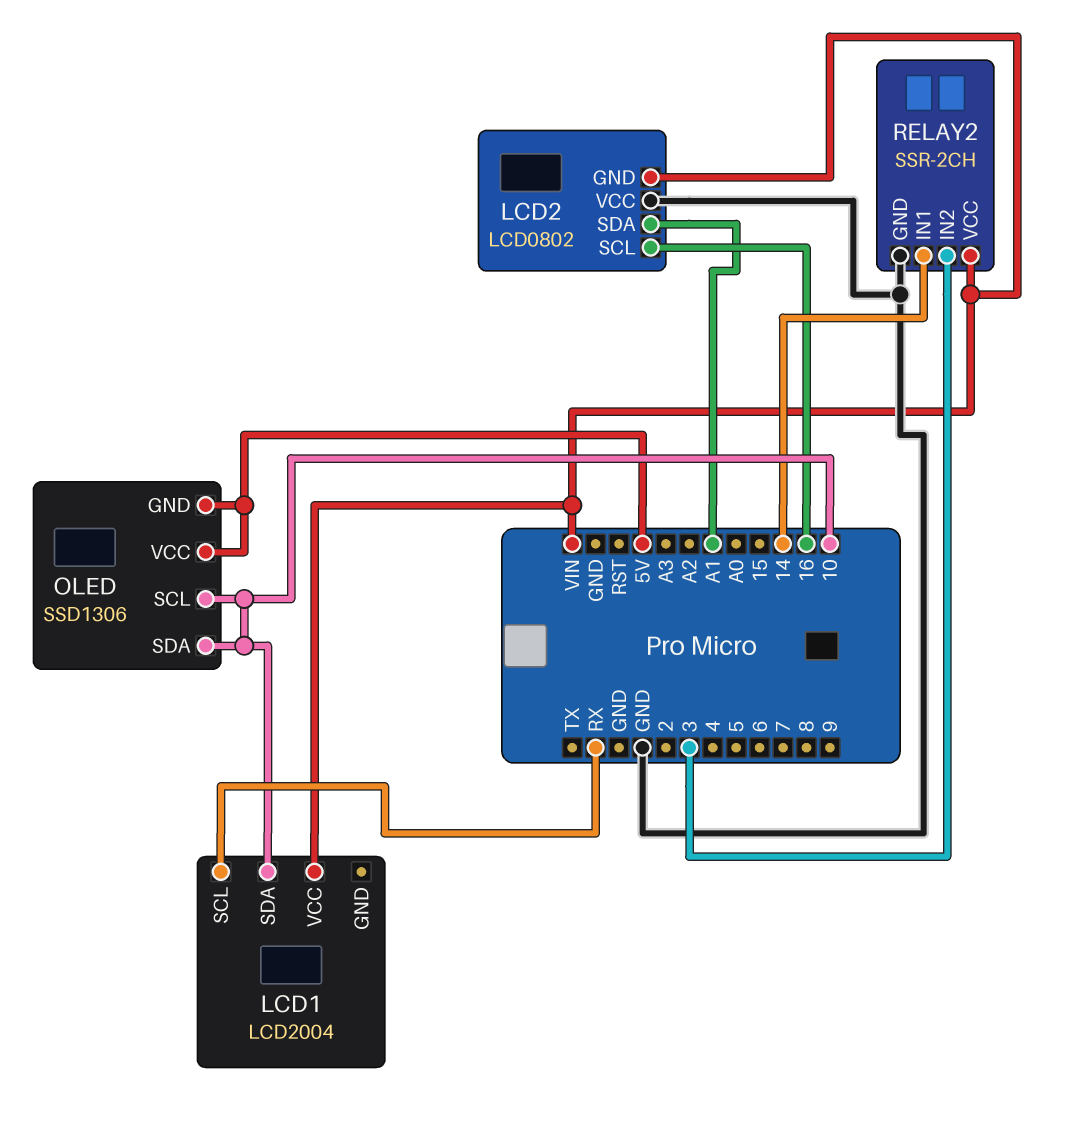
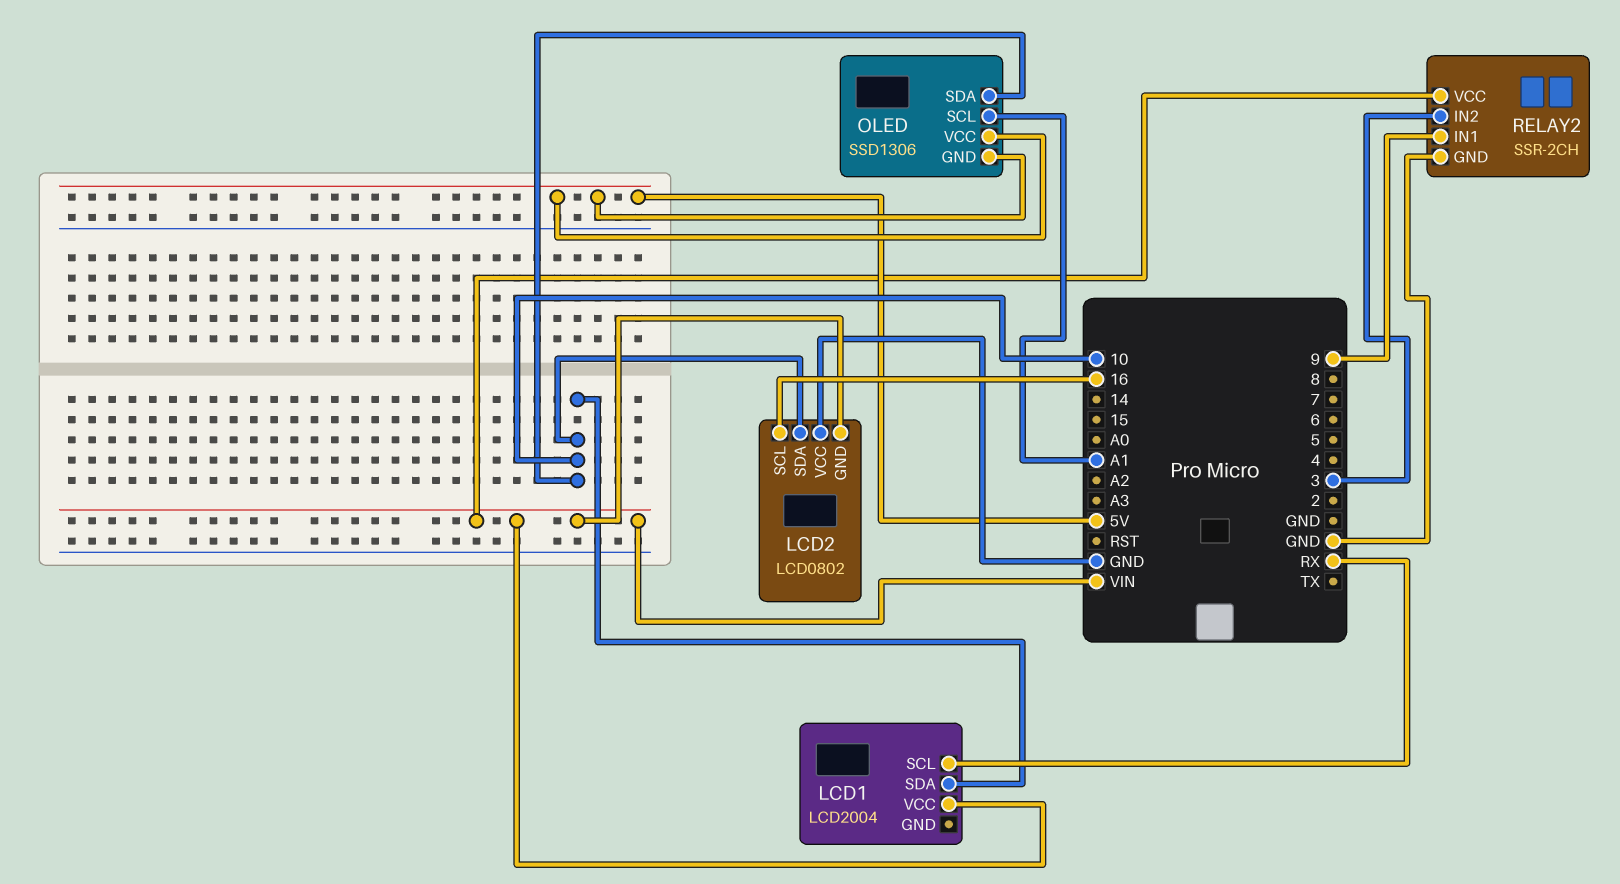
LCD2 pin SDA: A1 -> 10
OLED pin SCL: 10 -> A1
RELAY2 pin IN1: 14 -> 9

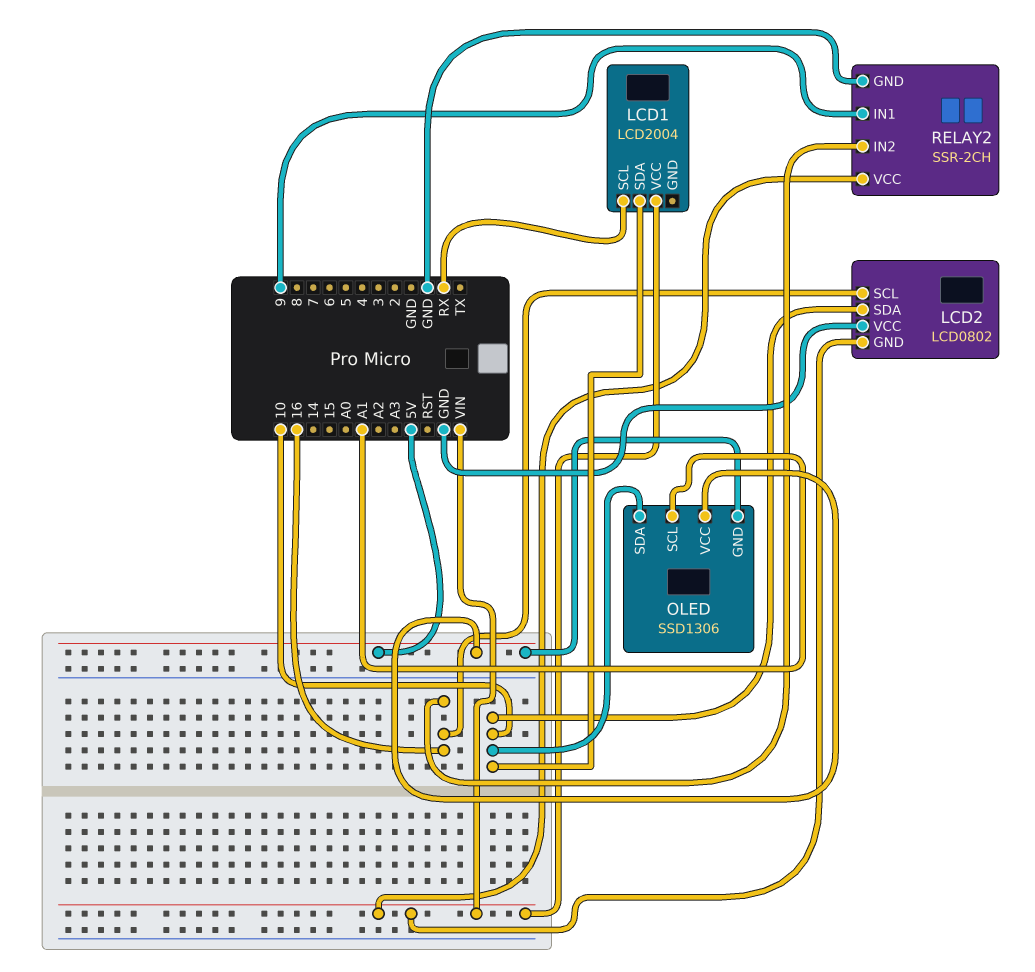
RELAY2 pin IN2: 3 -> 16

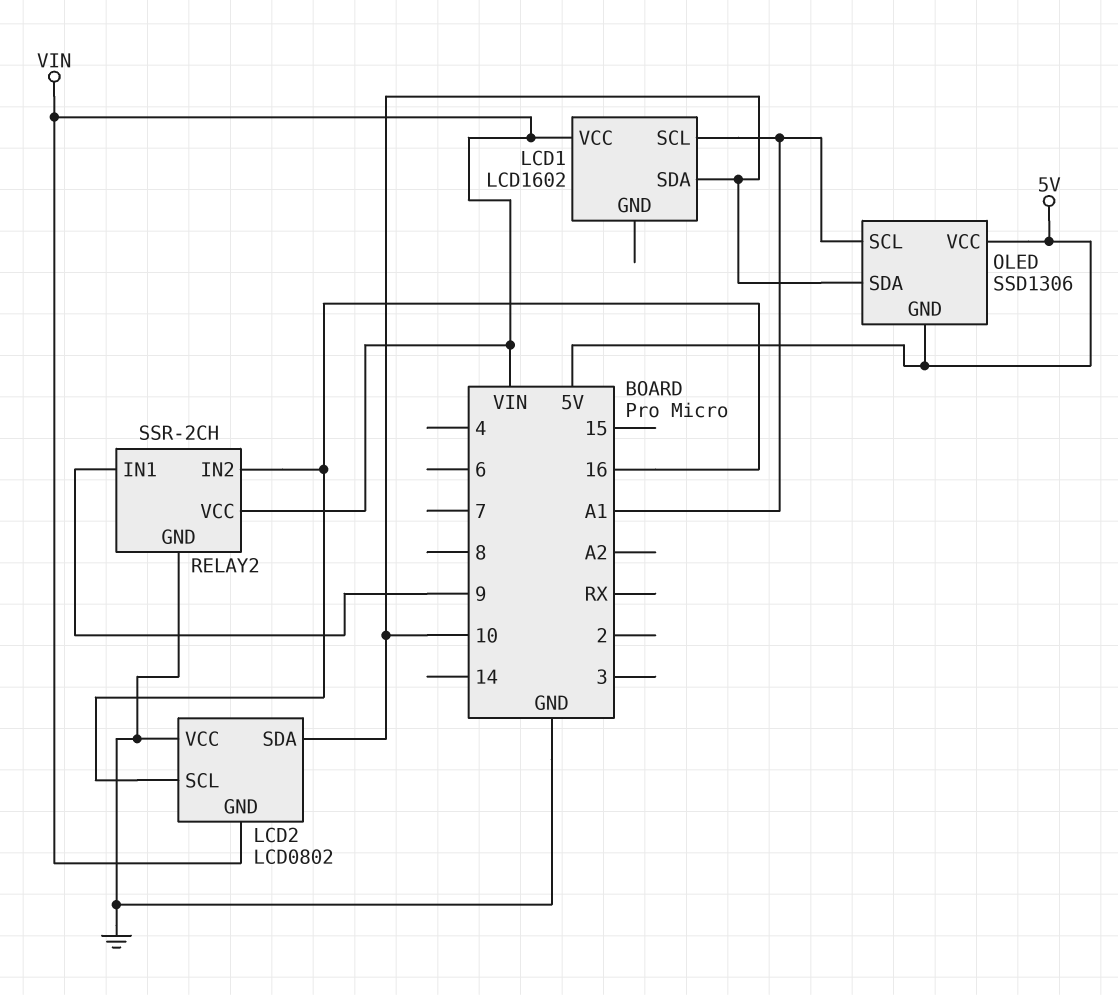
LCD1: LCD2004 -> LCD1602
LCD1 pin SCL: RX -> A1

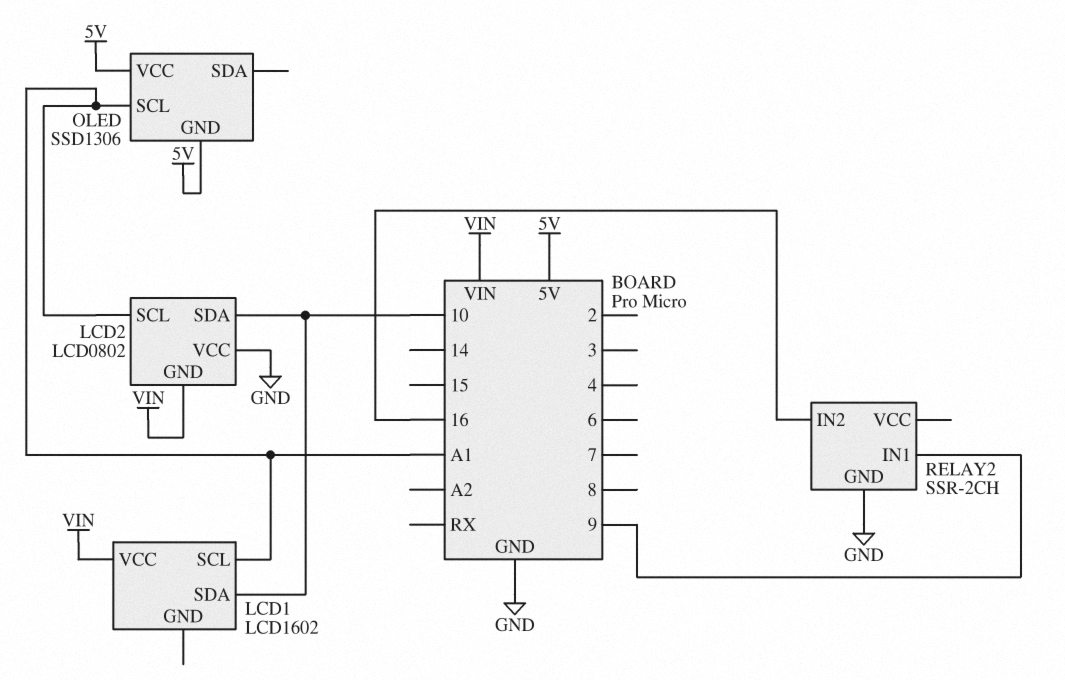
LCD2 pin SCL: 16 -> A1
OLED pin SDA: 10 -> none
RELAY2 pin VCC: VIN -> none

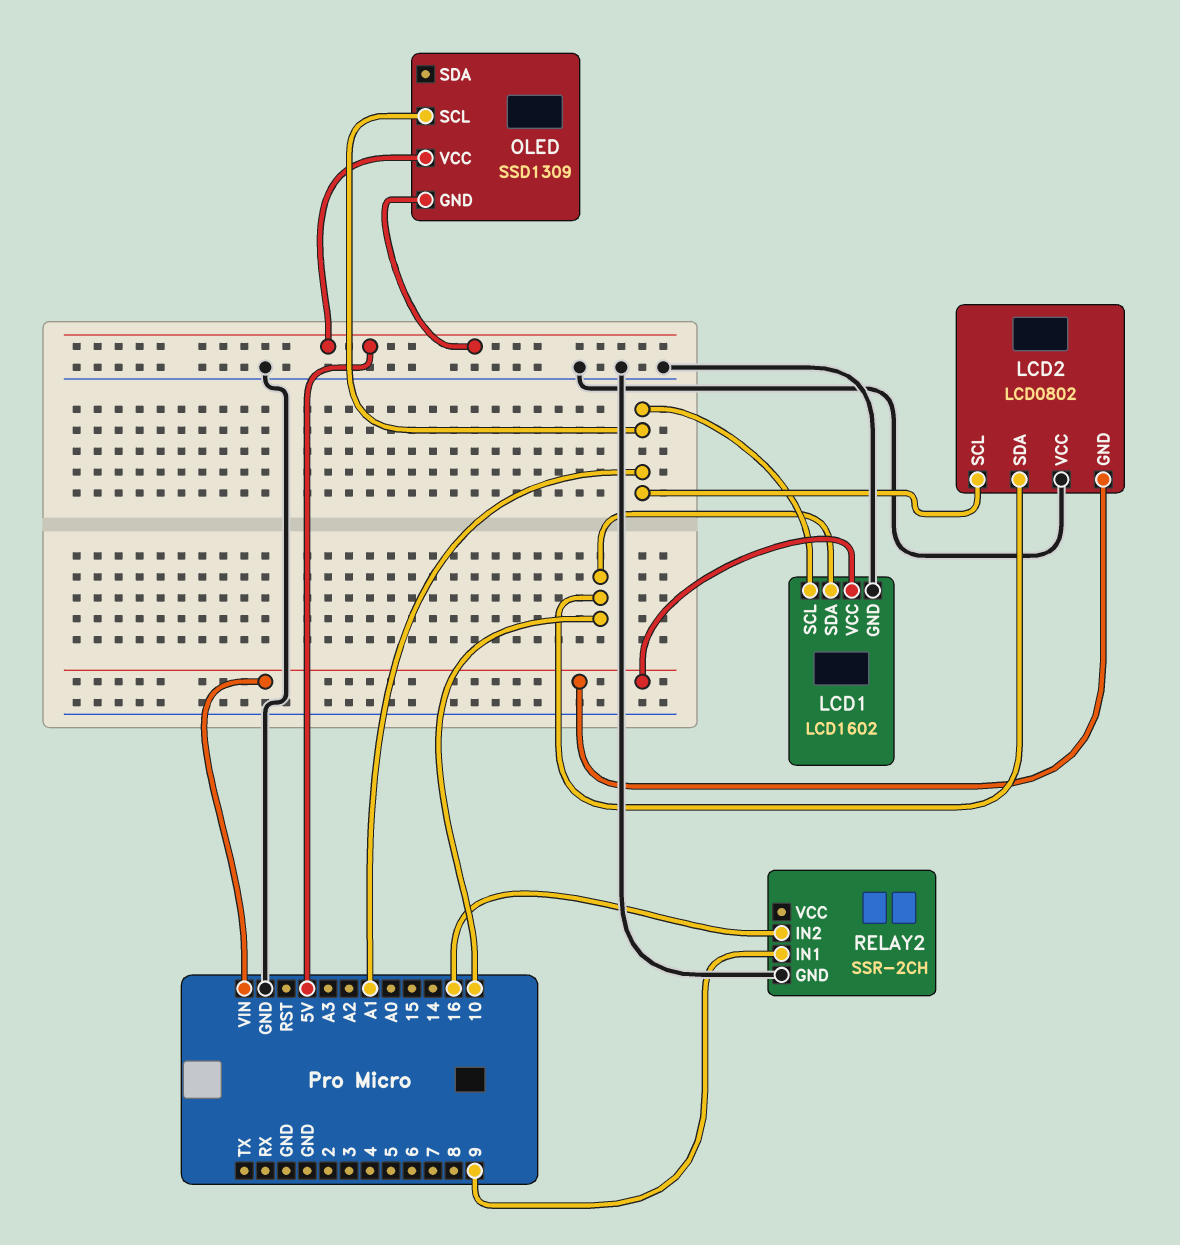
LCD1 pin GND: none -> GND
OLED: SSD1306 -> SSD1309

